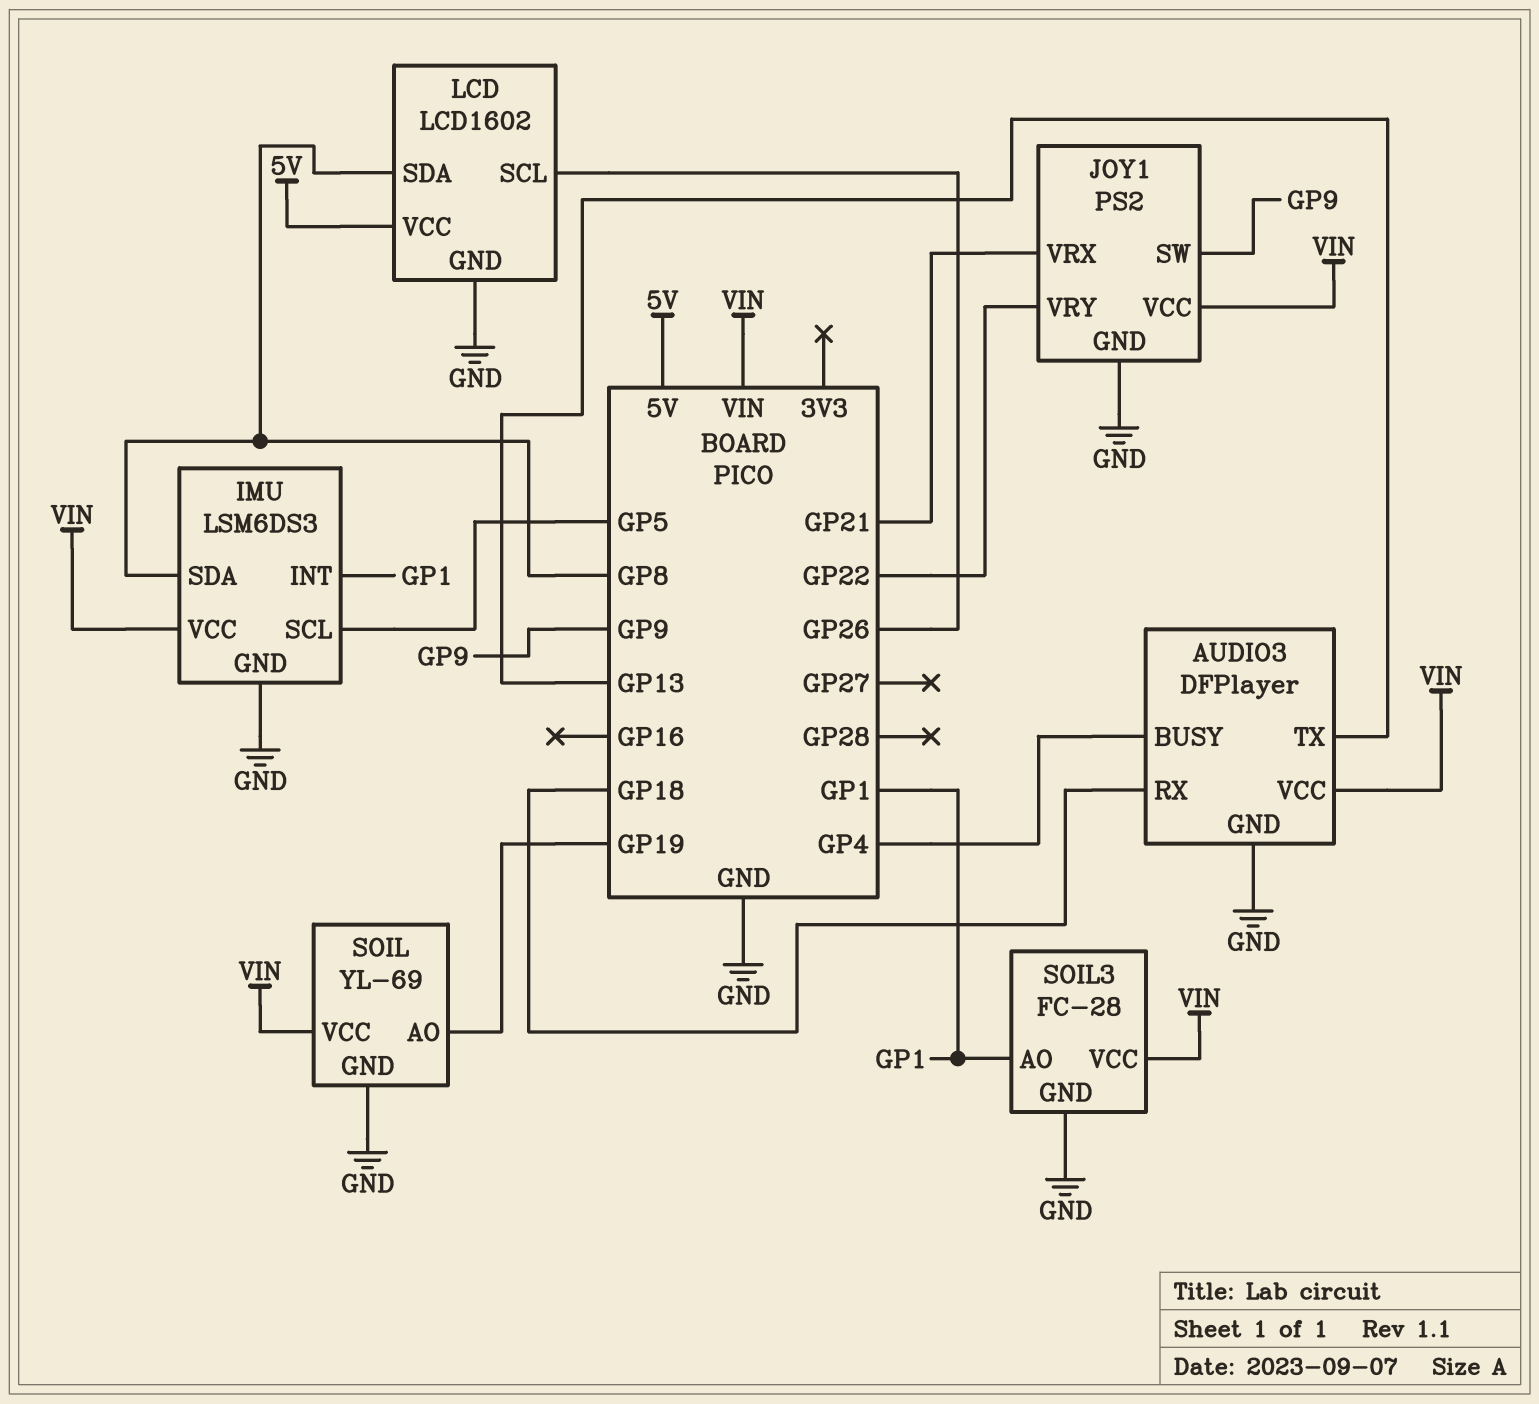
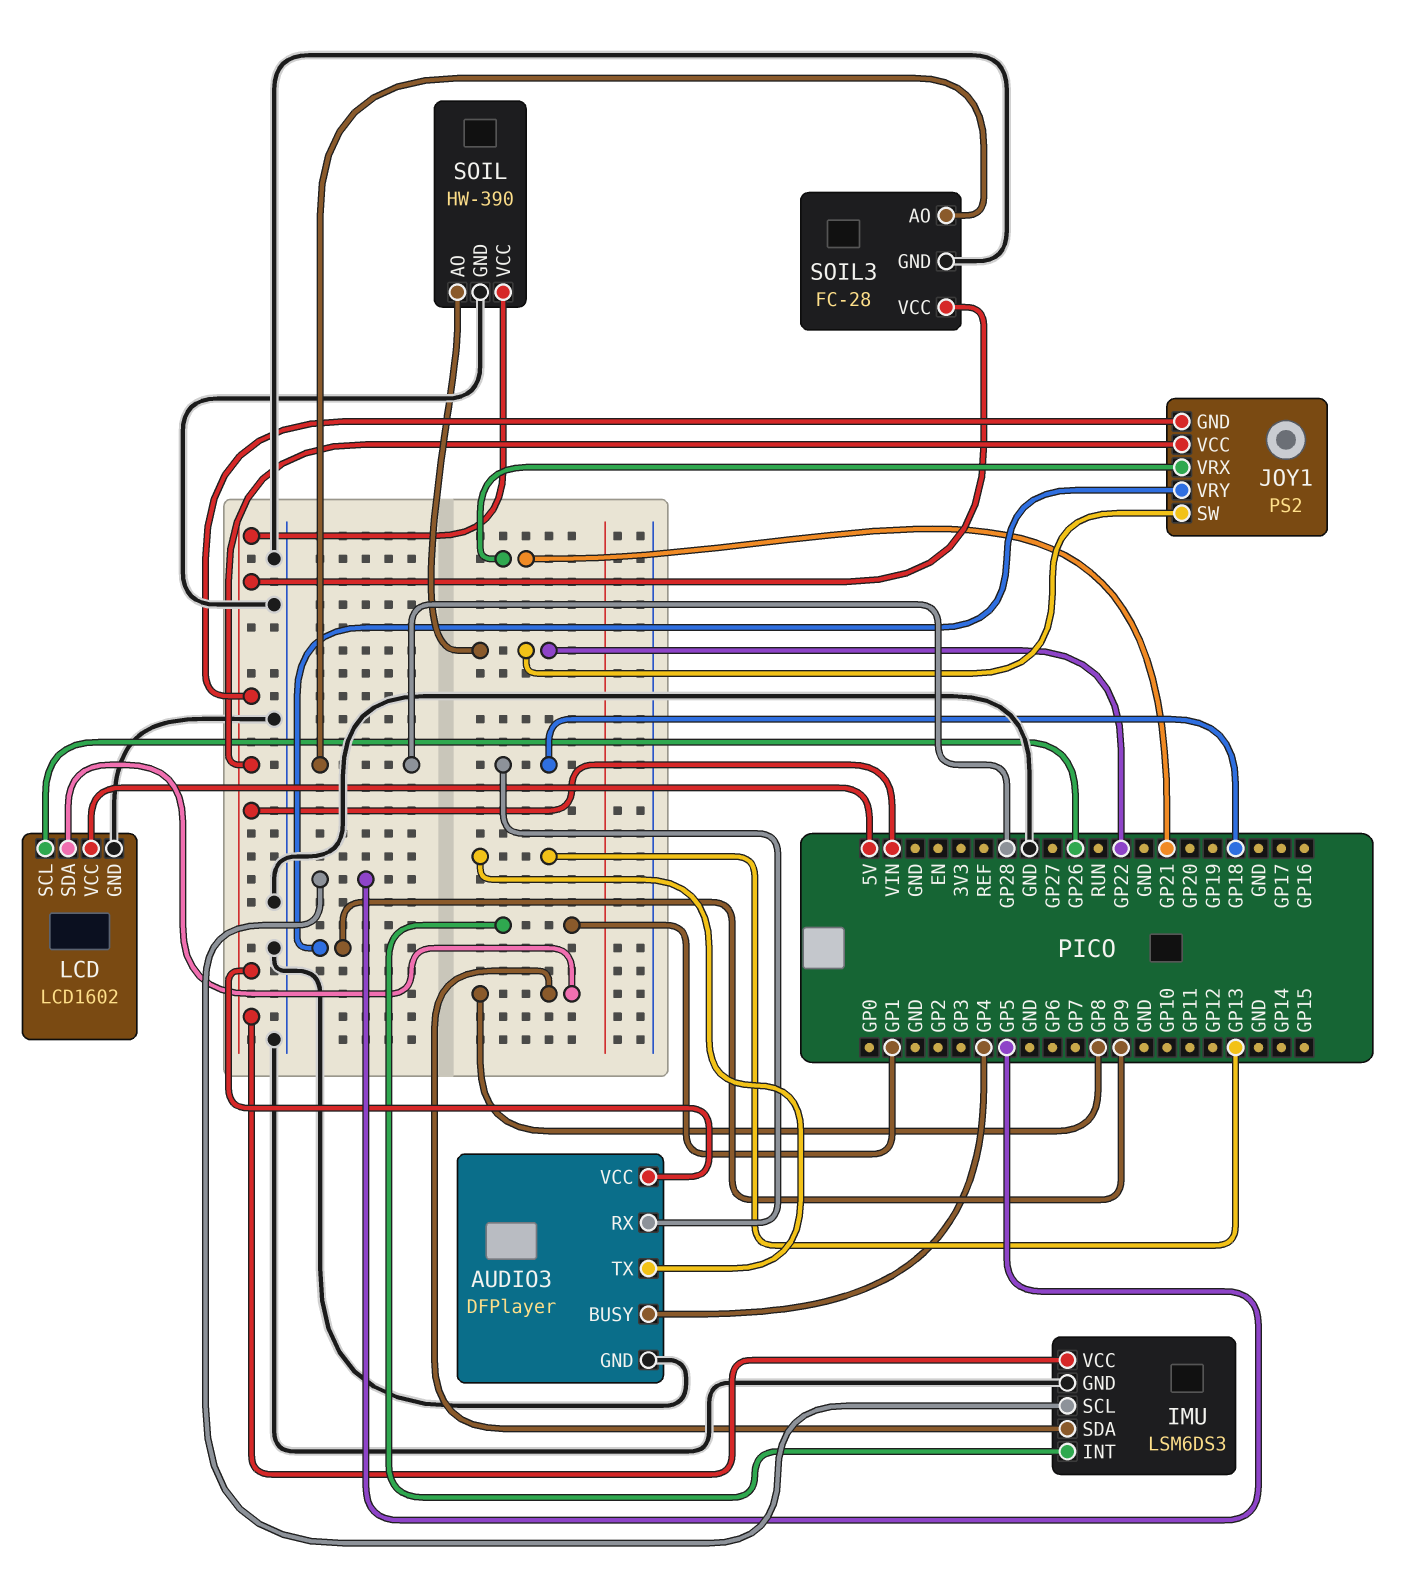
JOY1 pin GND: GND -> VIN
JOY1 pin SW: GP9 -> GP22
JOY1 pin VRY: GP22 -> GP9
SOIL: YL-69 -> HW-390
SOIL pin AO: GP19 -> GP22
SOIL3 pin AO: GP1 -> GP28

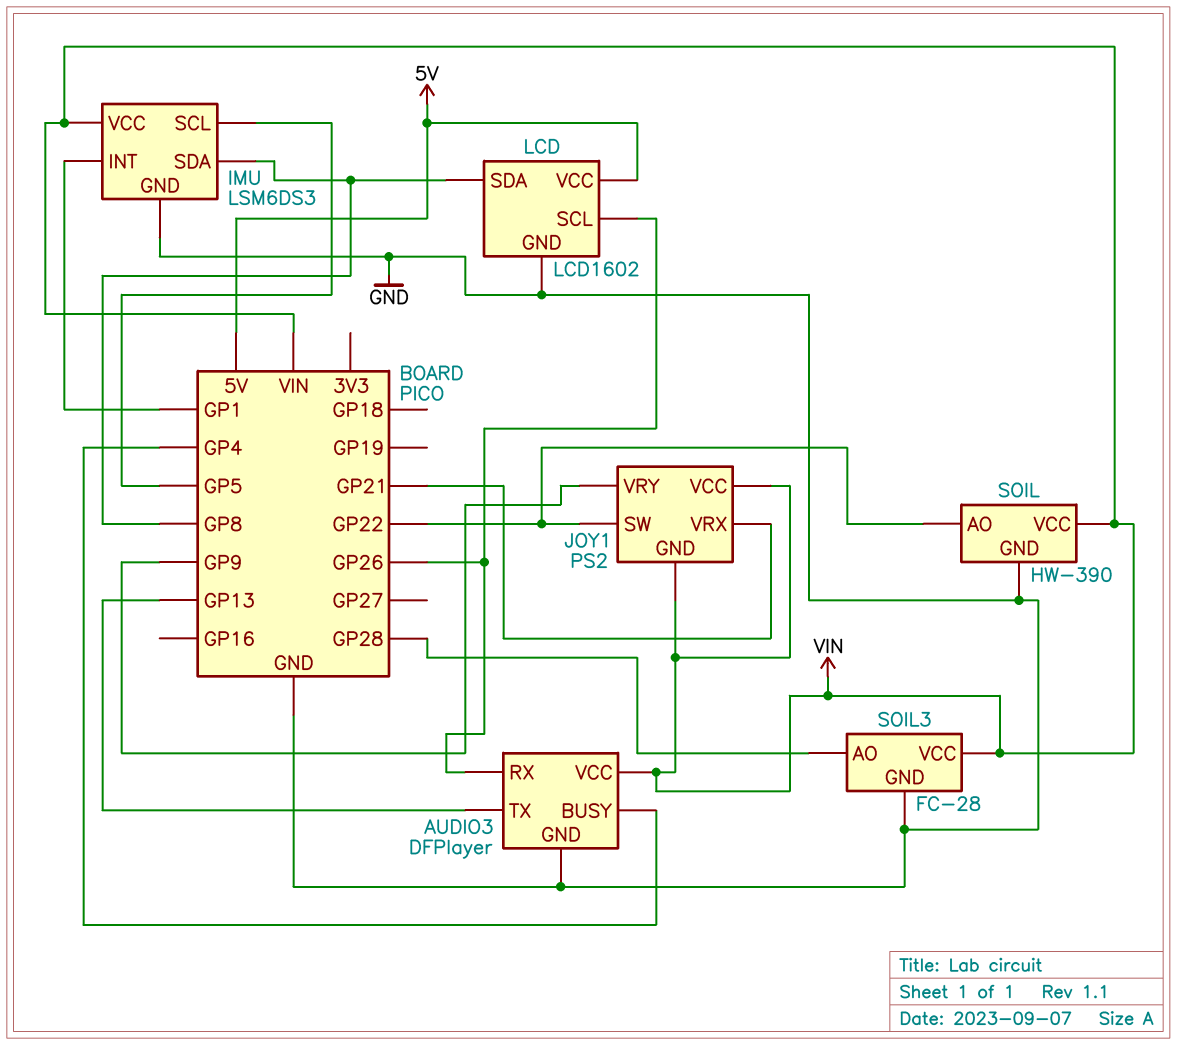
AUDIO3 pin RX: GP18 -> GP26

